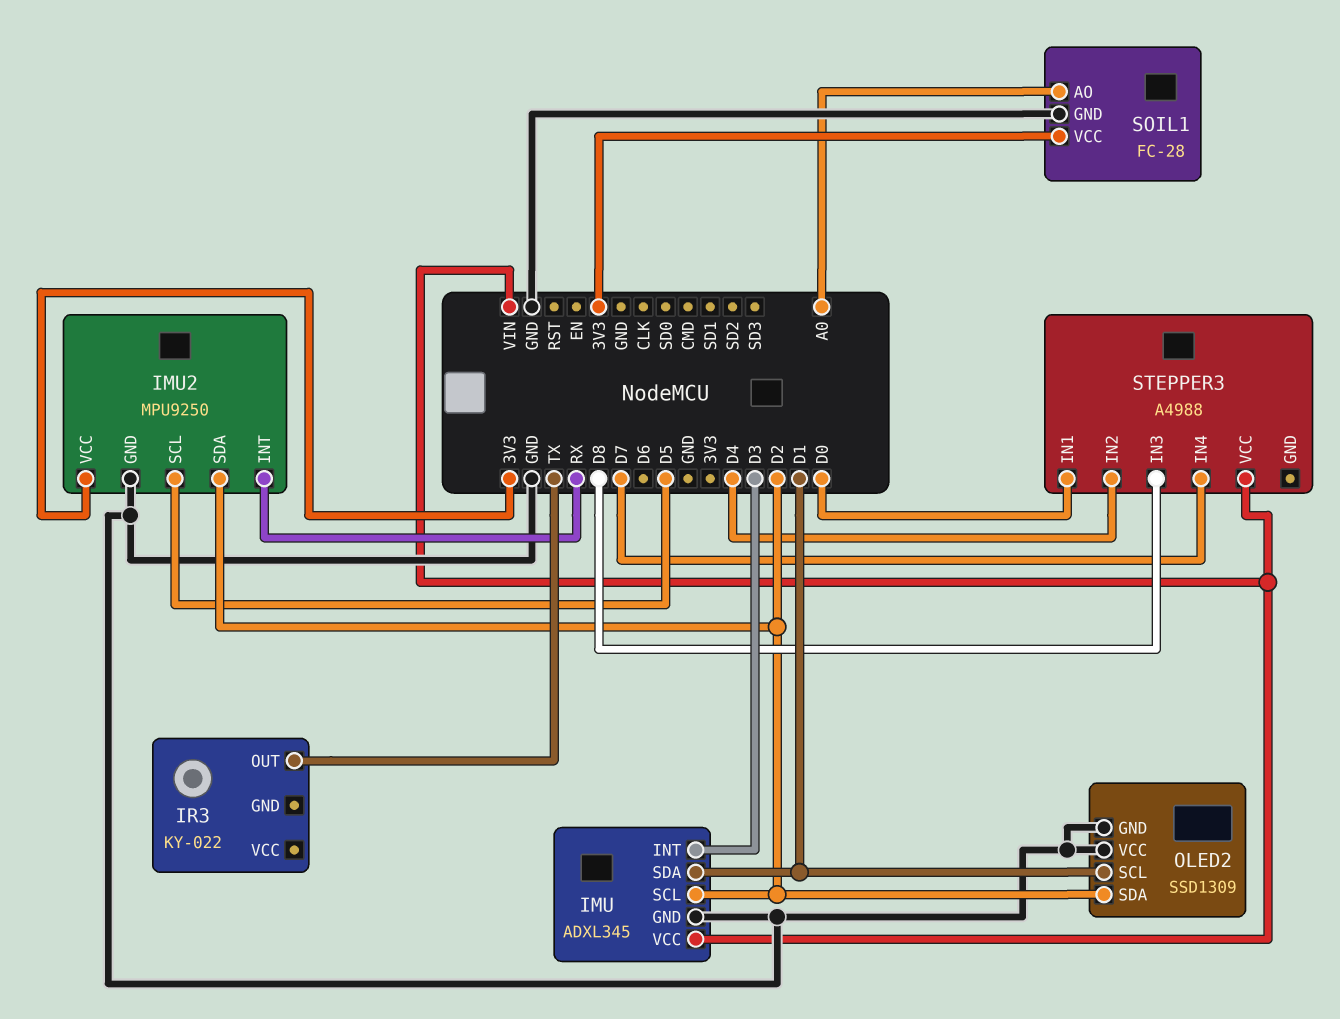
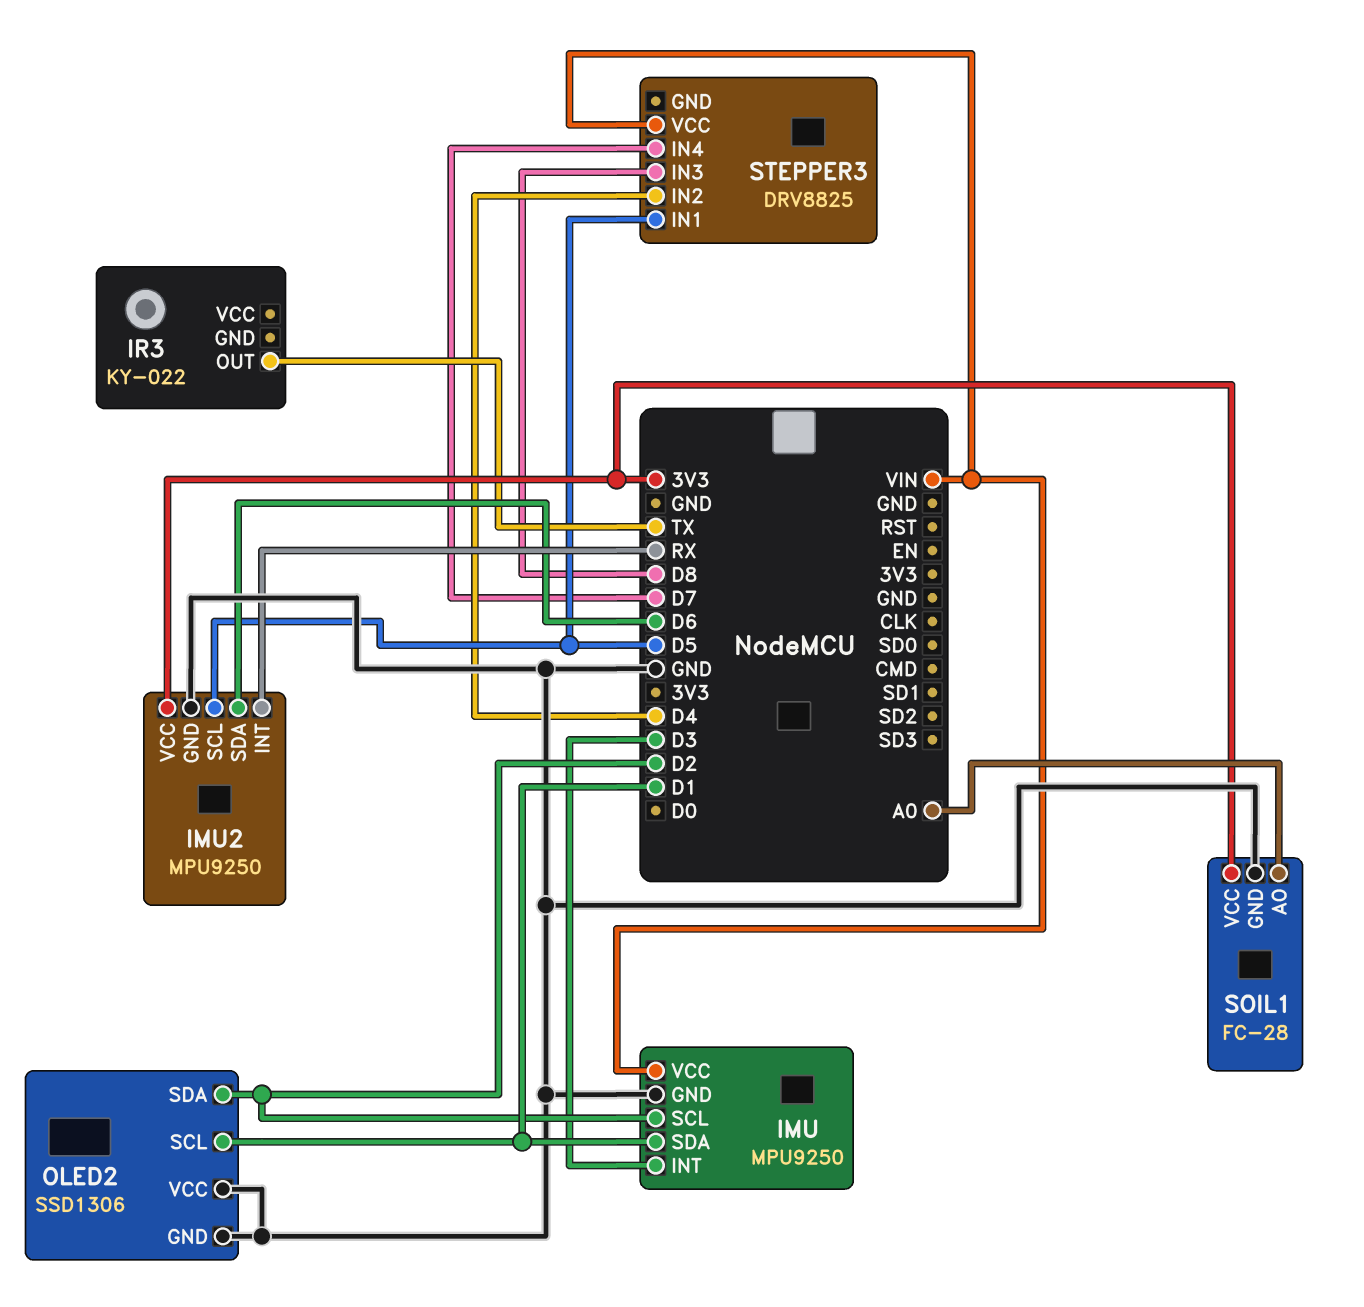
IMU: ADXL345 -> MPU9250
IMU2 pin SDA: D2 -> D6
OLED2: SSD1309 -> SSD1306
STEPPER3: A4988 -> DRV8825
STEPPER3 pin IN1: D0 -> D5

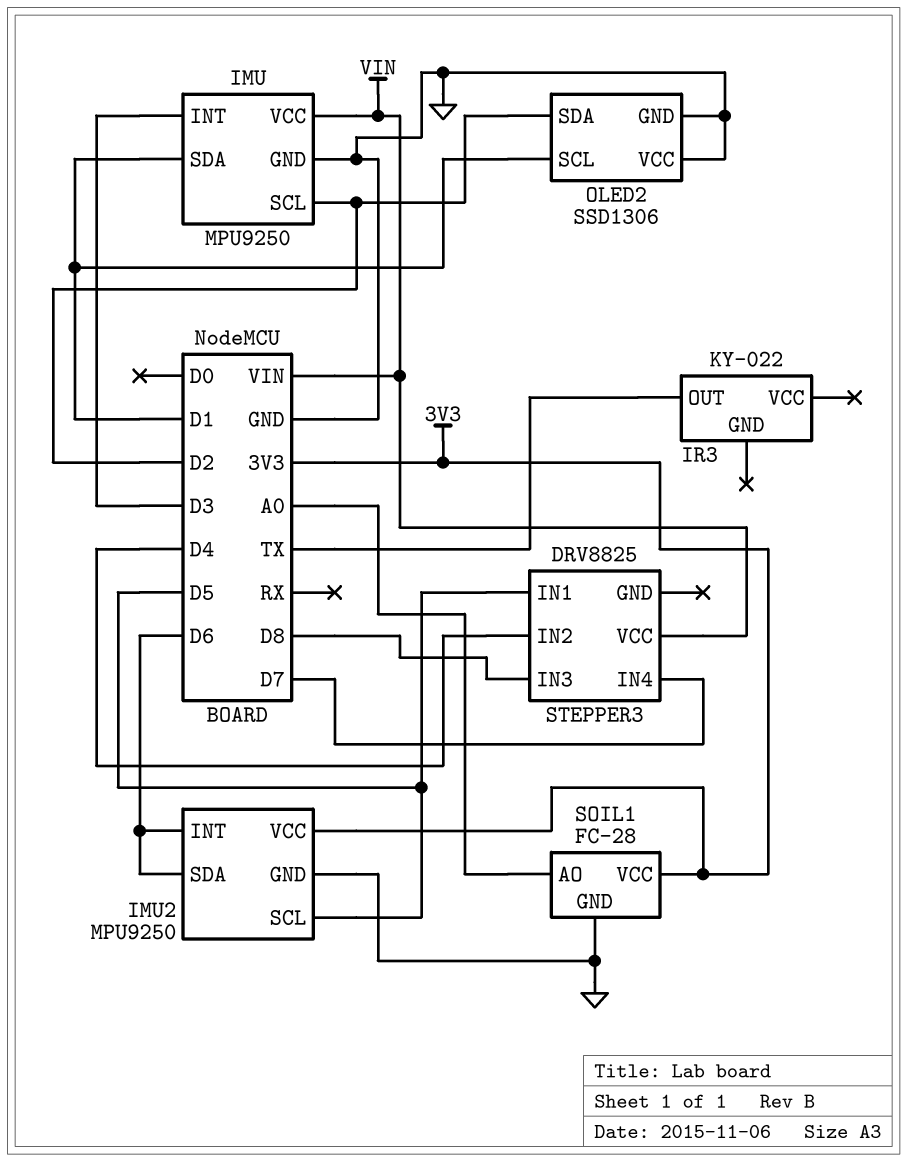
IMU2 pin INT: RX -> D6

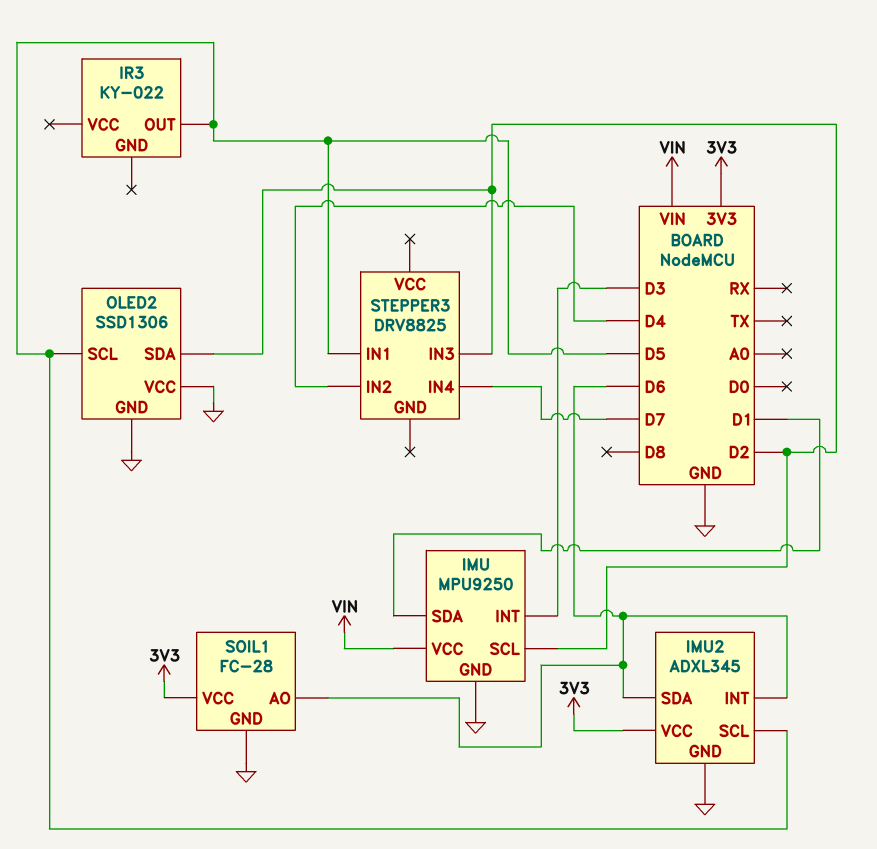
IMU2: MPU9250 -> ADXL345
IR3 pin OUT: TX -> D5
OLED2 pin SCL: D1 -> D5
SOIL1 pin AO: A0 -> D6
STEPPER3 pin IN3: D8 -> D2
STEPPER3 pin VCC: VIN -> none

